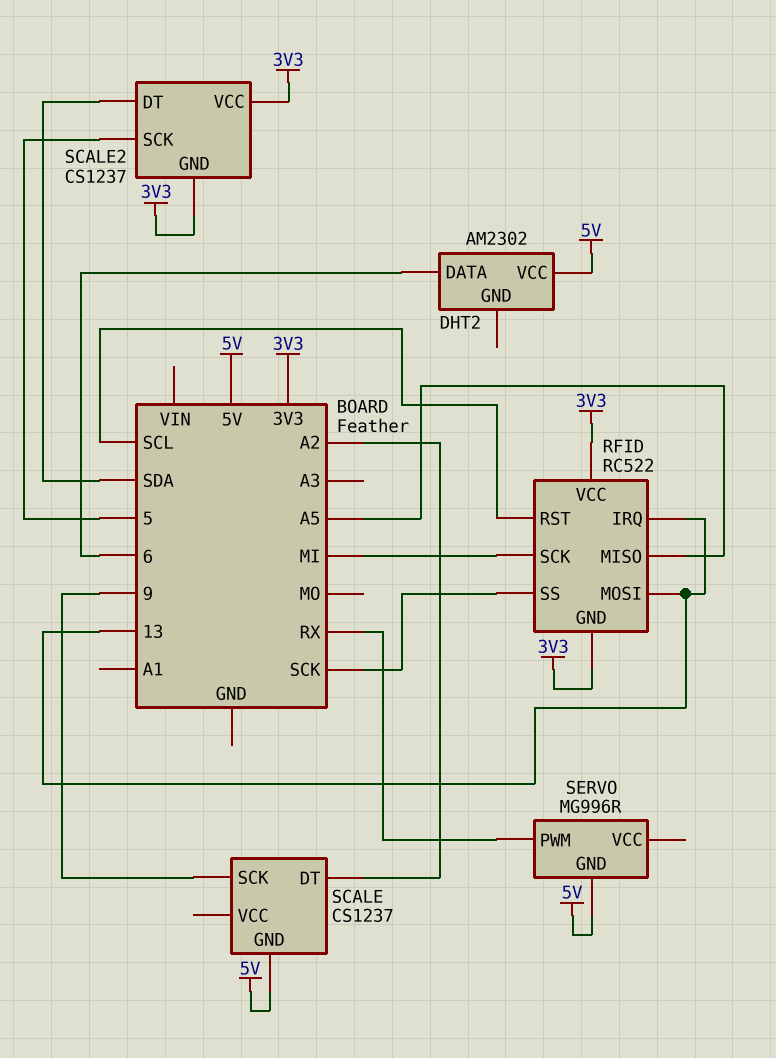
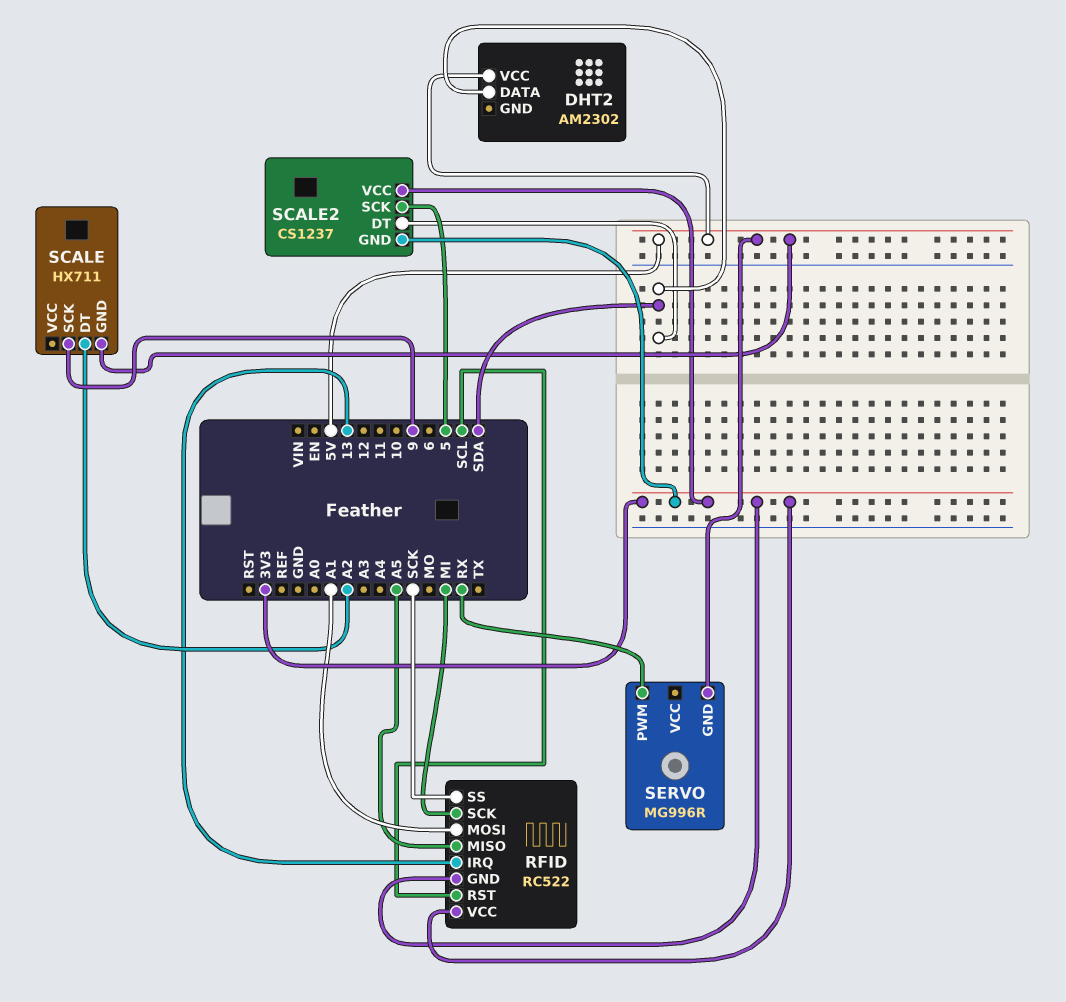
DHT2 pin DATA: 6 -> SDA
RFID pin MOSI: 13 -> A1
SCALE: CS1237 -> HX711

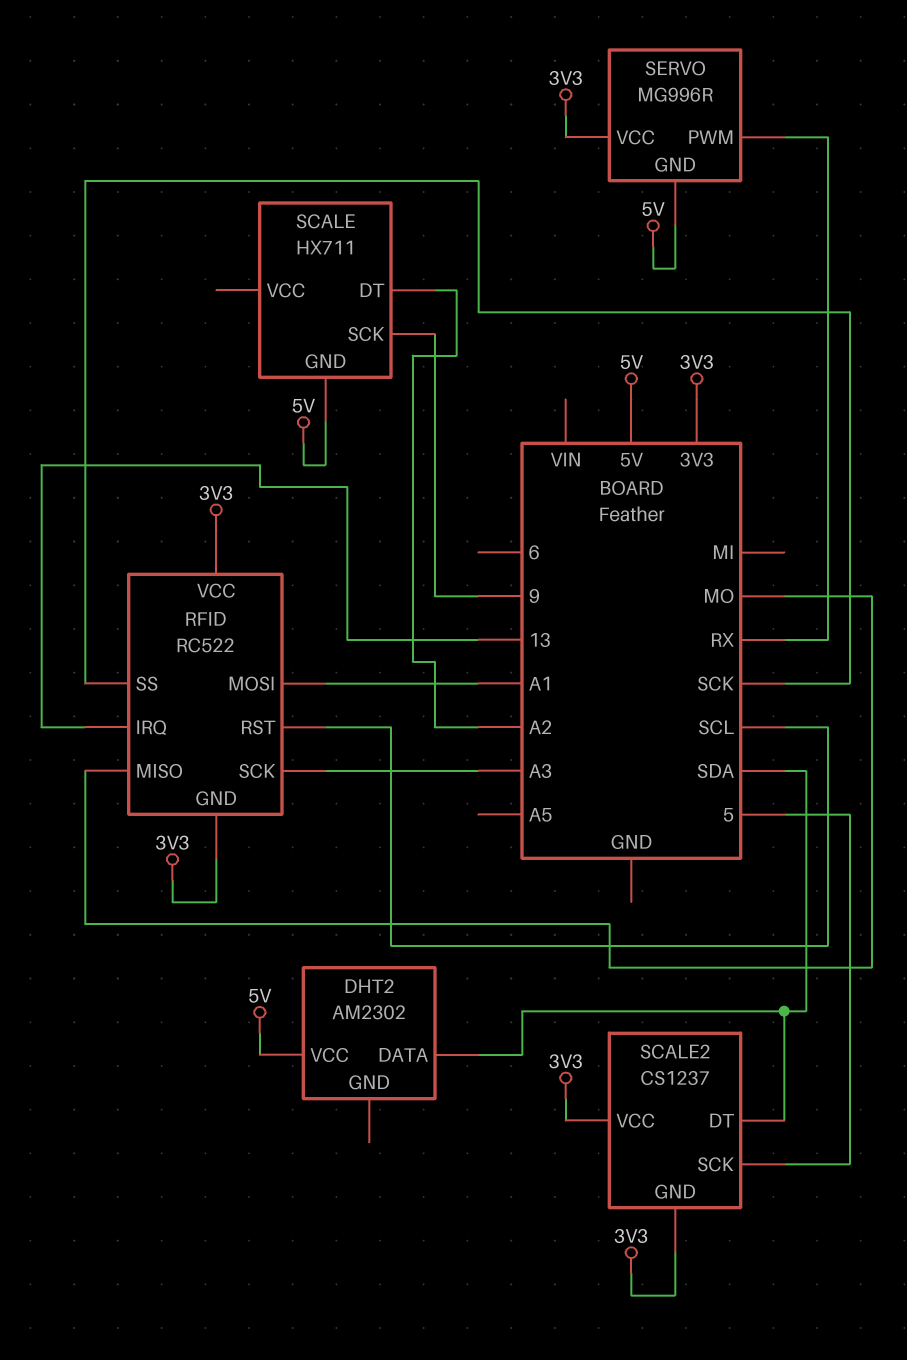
RFID pin MISO: A5 -> MO
RFID pin SCK: MI -> A3
SERVO pin VCC: none -> 3V3

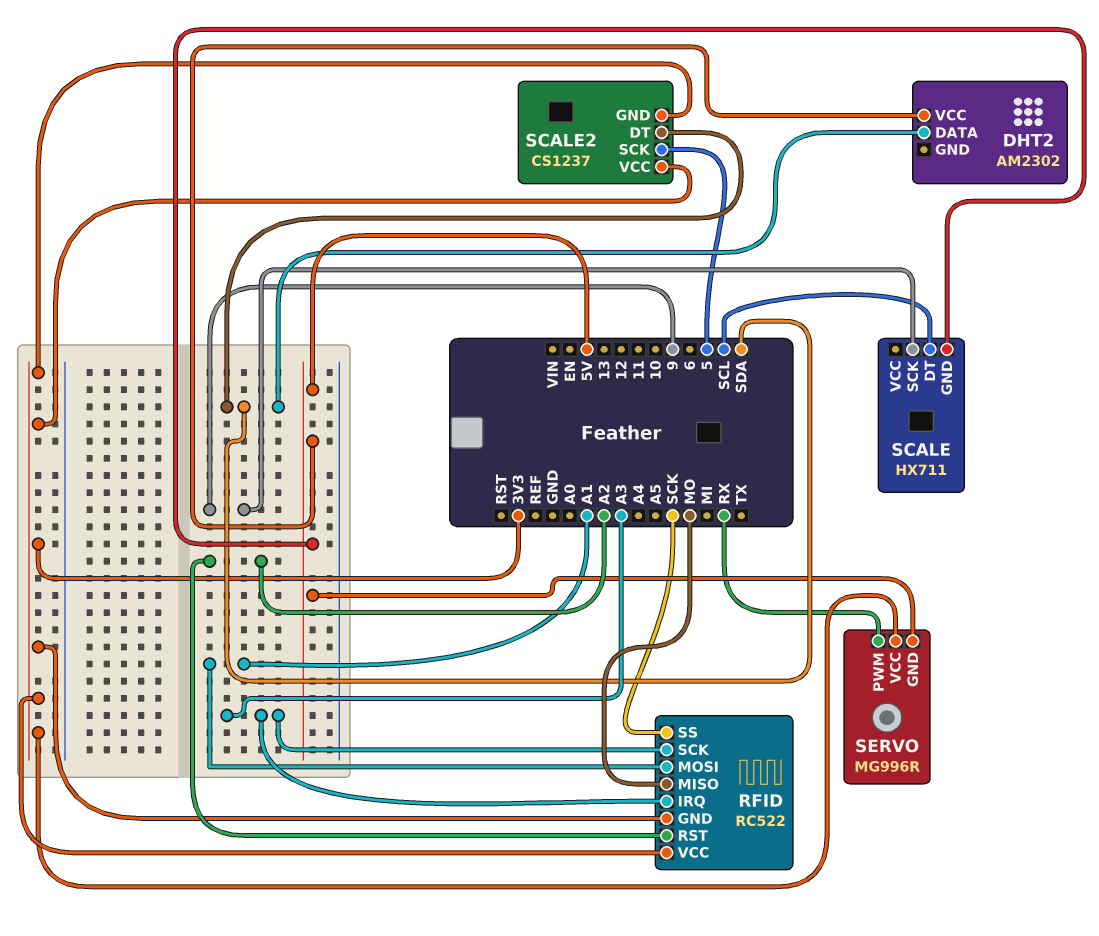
RFID pin IRQ: 13 -> A3
RFID pin RST: SCL -> A2
SCALE pin DT: A2 -> SCL

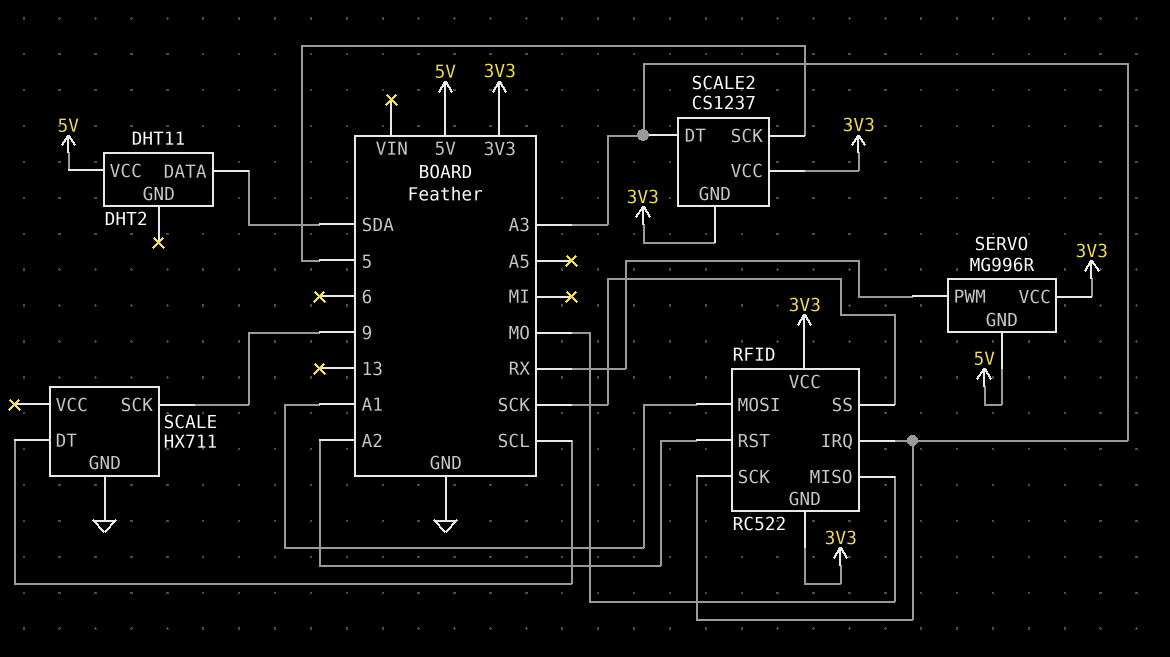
DHT2: AM2302 -> DHT11
SCALE pin GND: 5V -> GND
SCALE2 pin DT: SDA -> A3

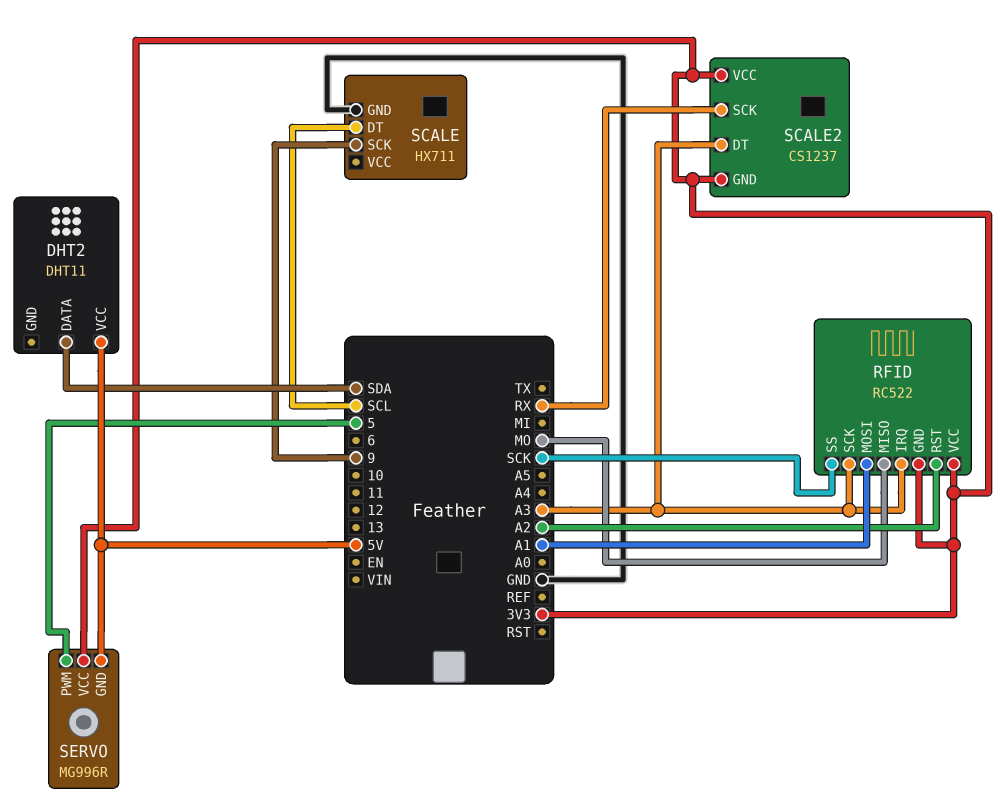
SCALE2 pin SCK: 5 -> RX
SERVO pin PWM: RX -> 5

